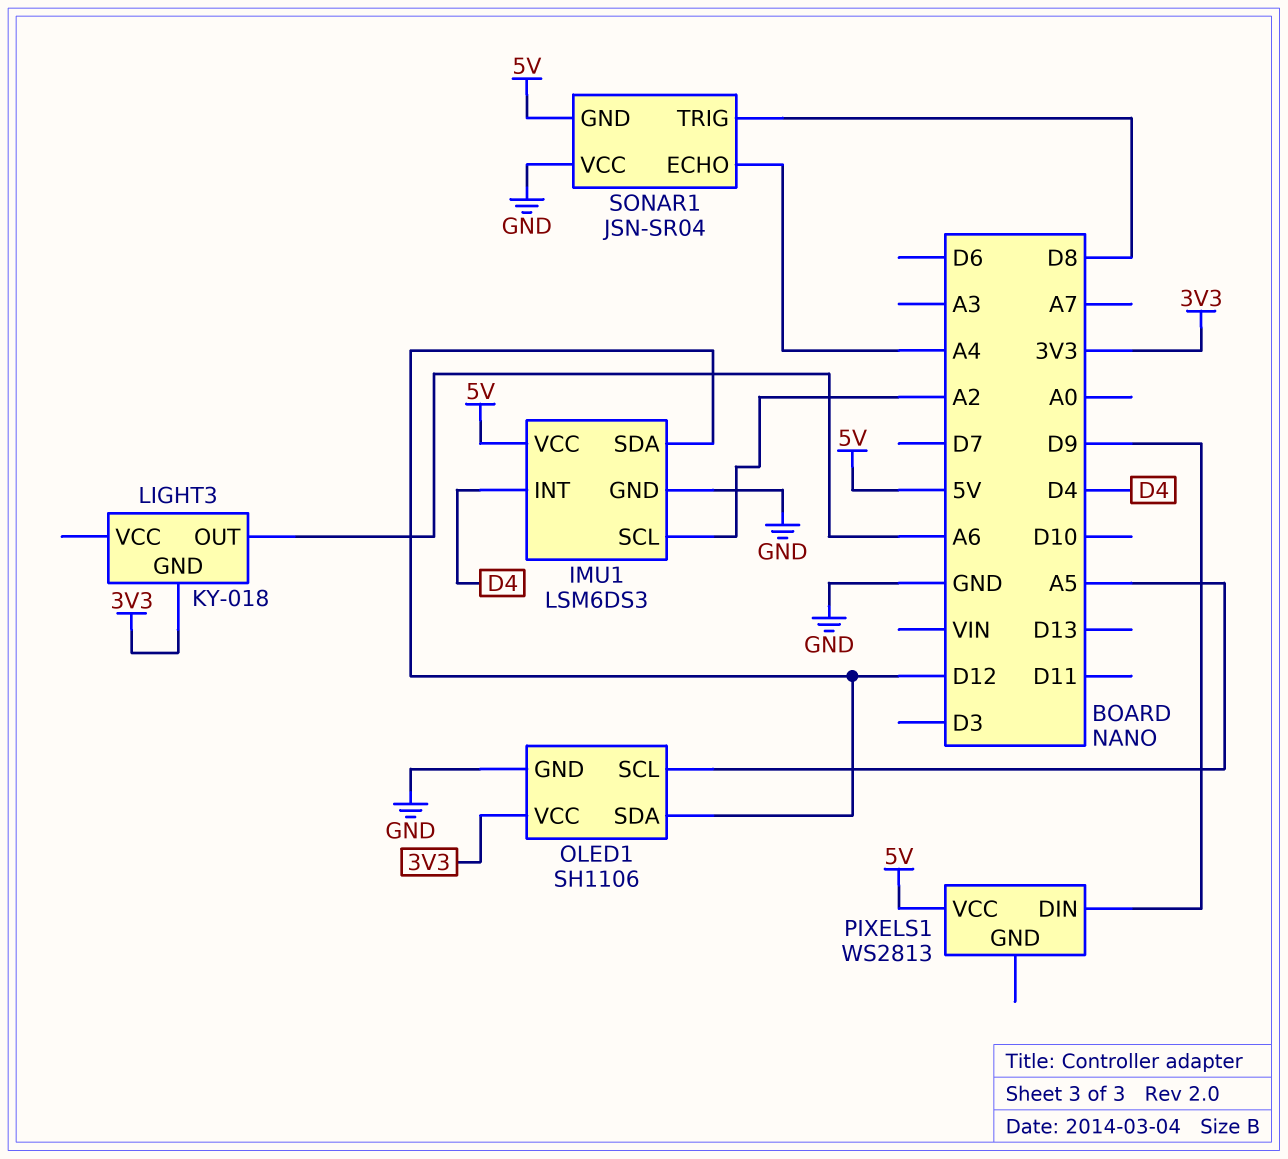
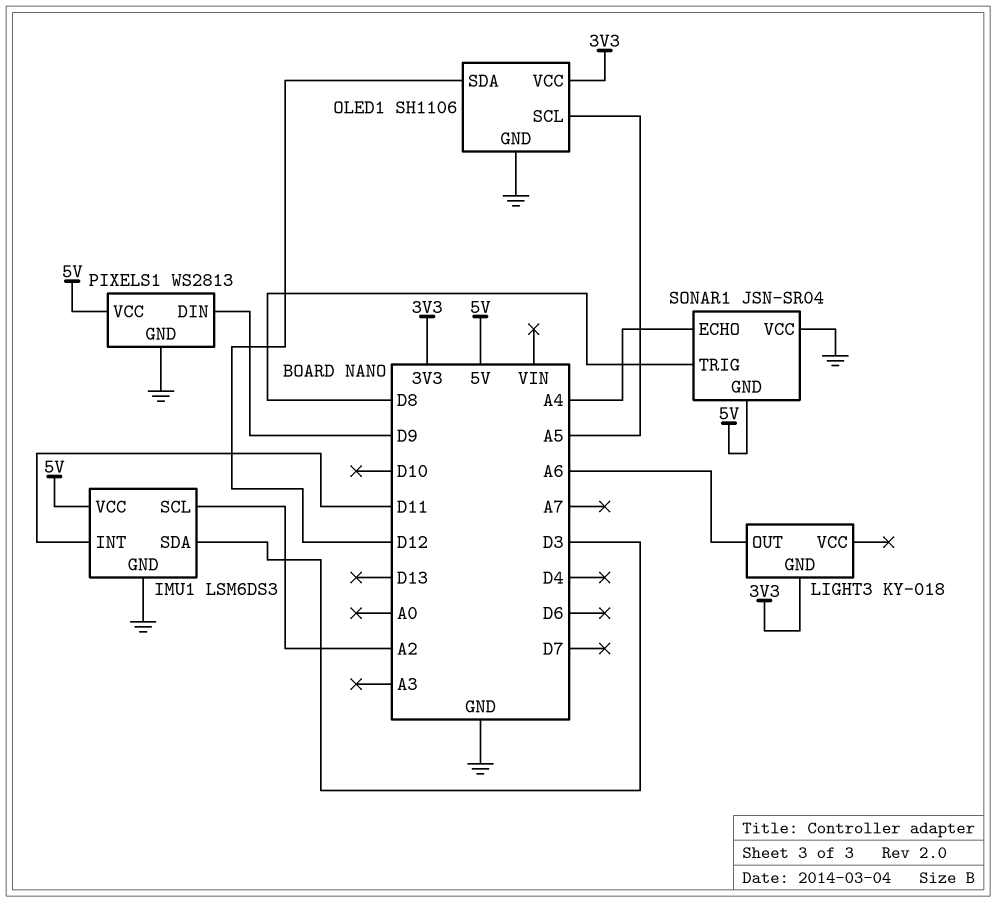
IMU1 pin INT: D4 -> D11
IMU1 pin SDA: D12 -> D3
PIXELS1 pin GND: none -> GND

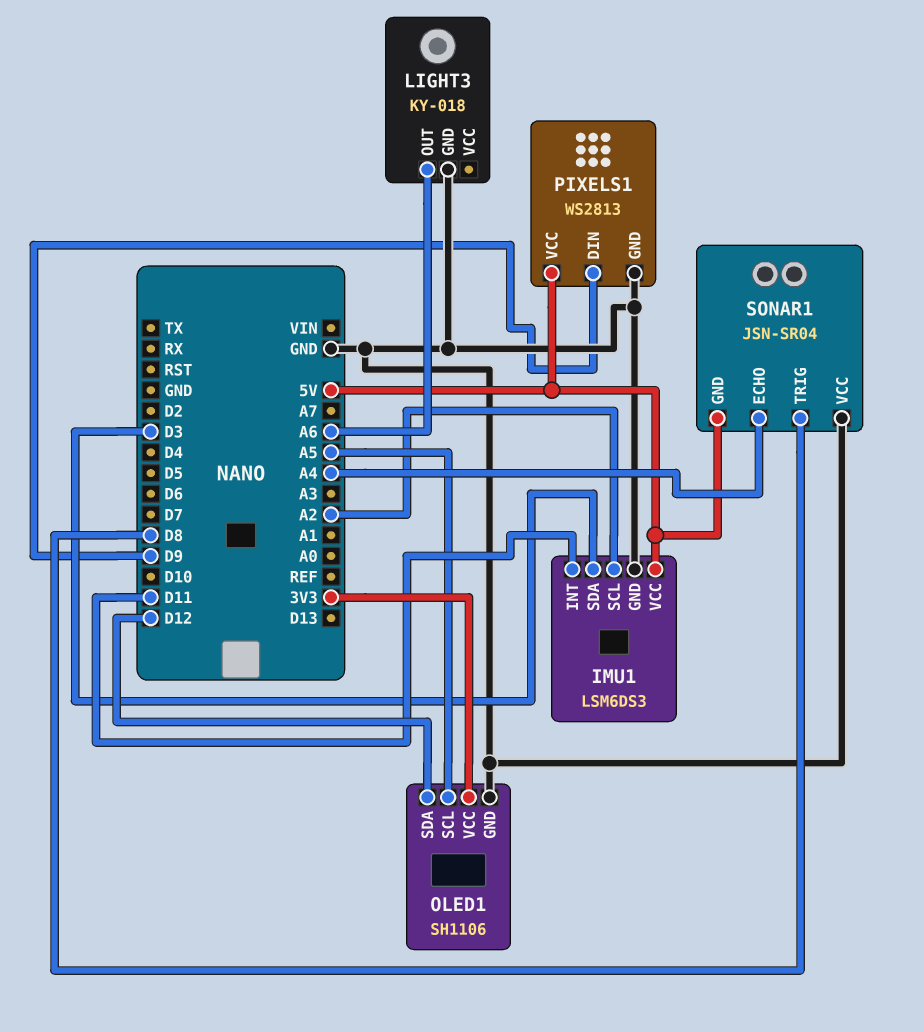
LIGHT3 pin GND: 3V3 -> GND

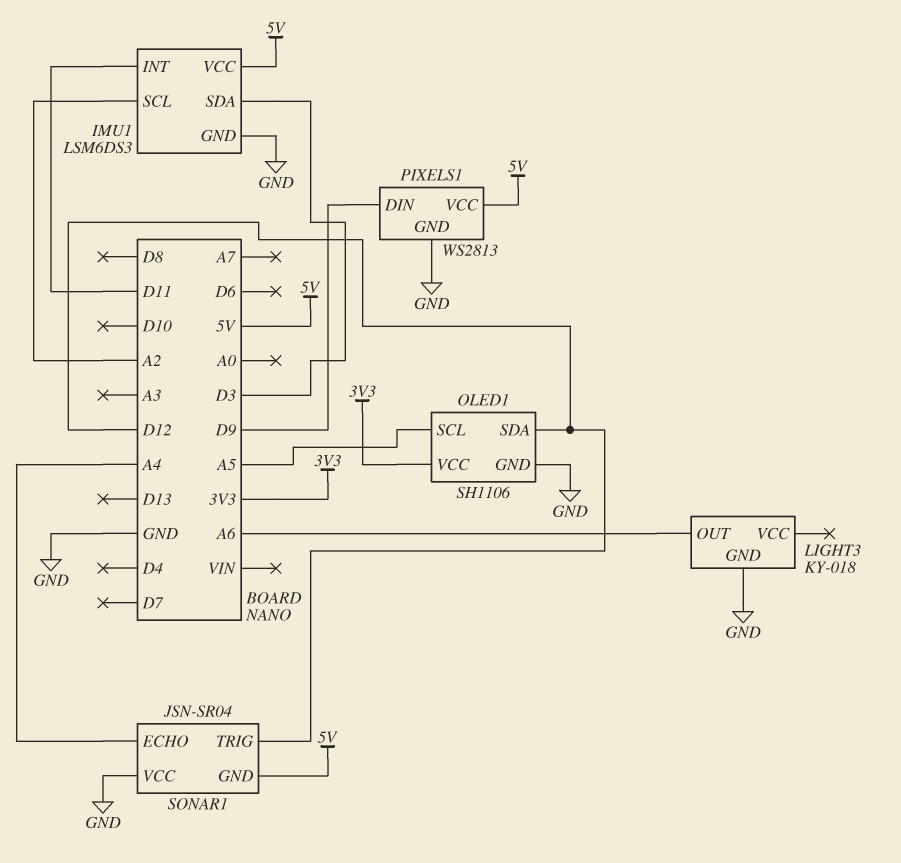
SONAR1 pin TRIG: D8 -> D12

